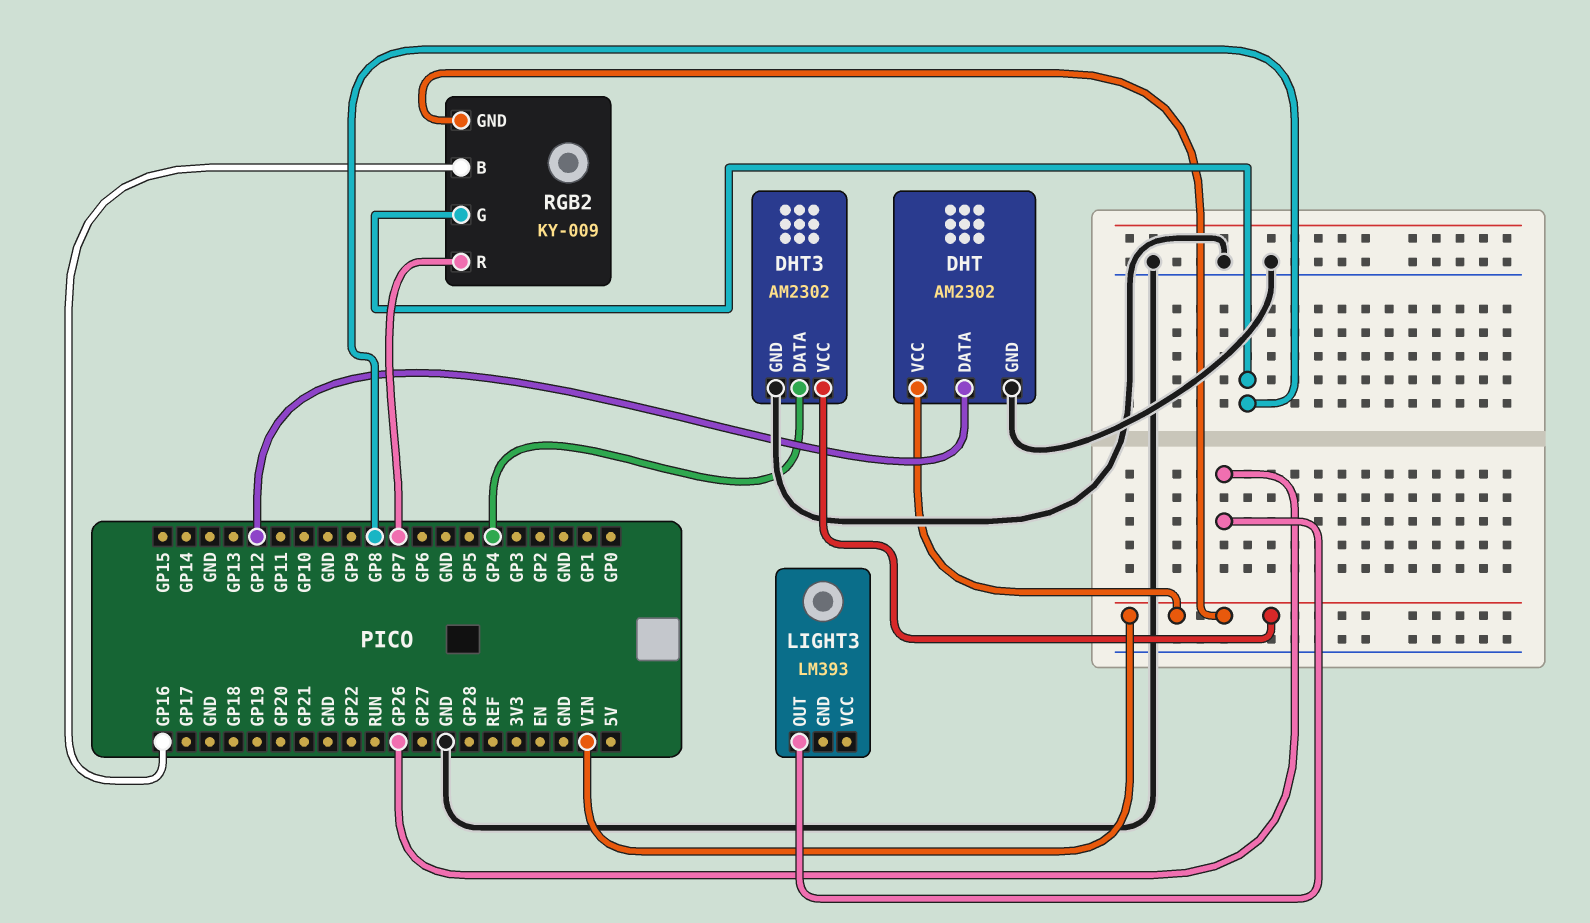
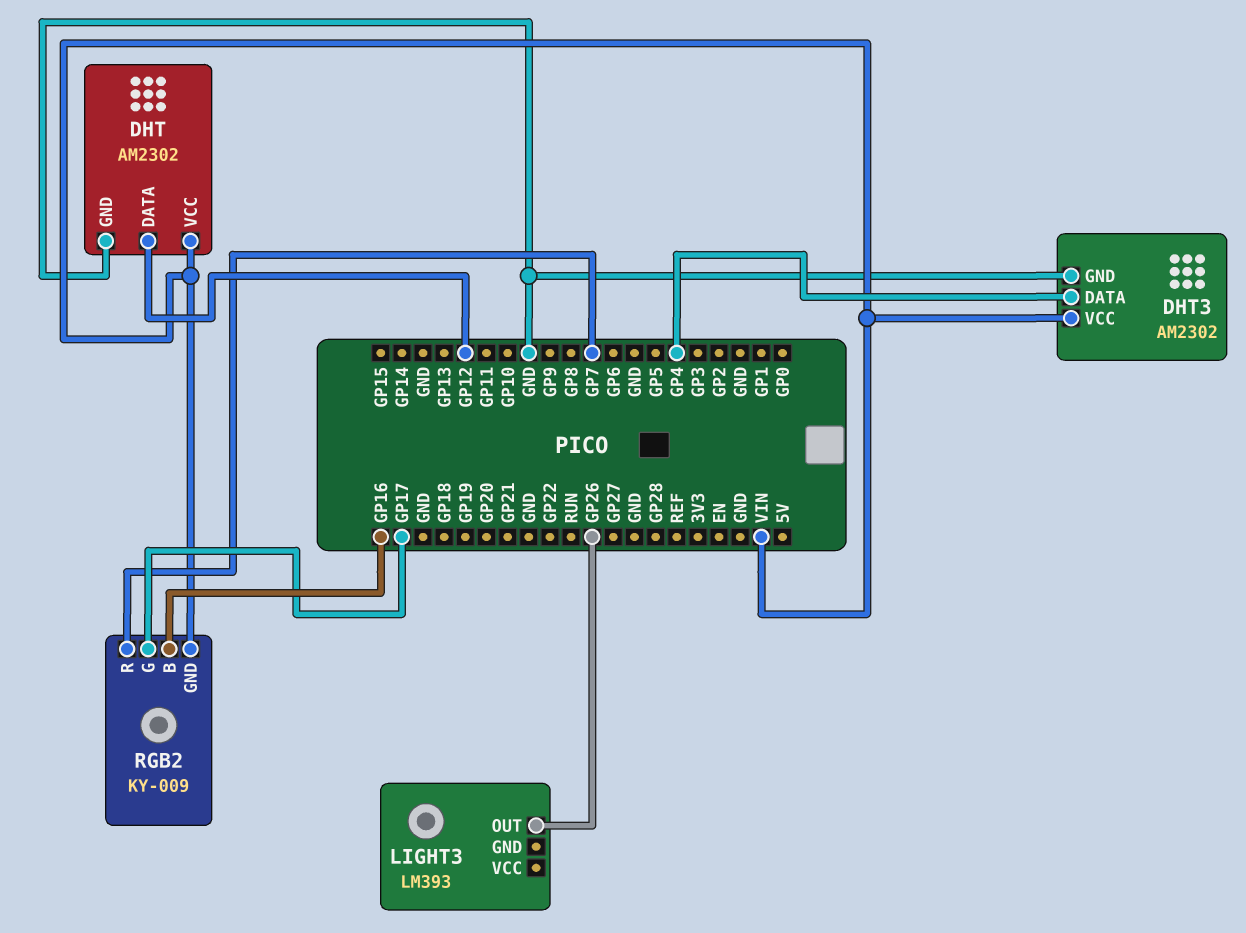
RGB2 pin G: GP8 -> GP17

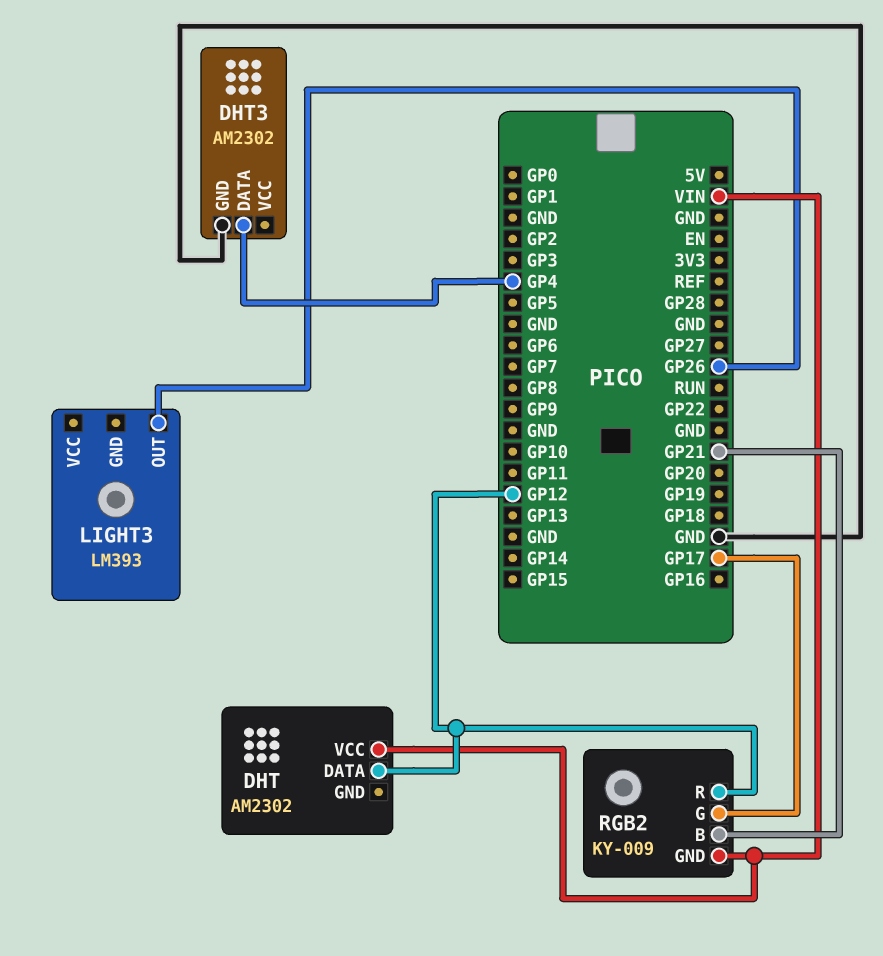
DHT pin GND: GND -> none
DHT3 pin VCC: VIN -> none
RGB2 pin B: GP16 -> GP21
RGB2 pin R: GP7 -> GP12

